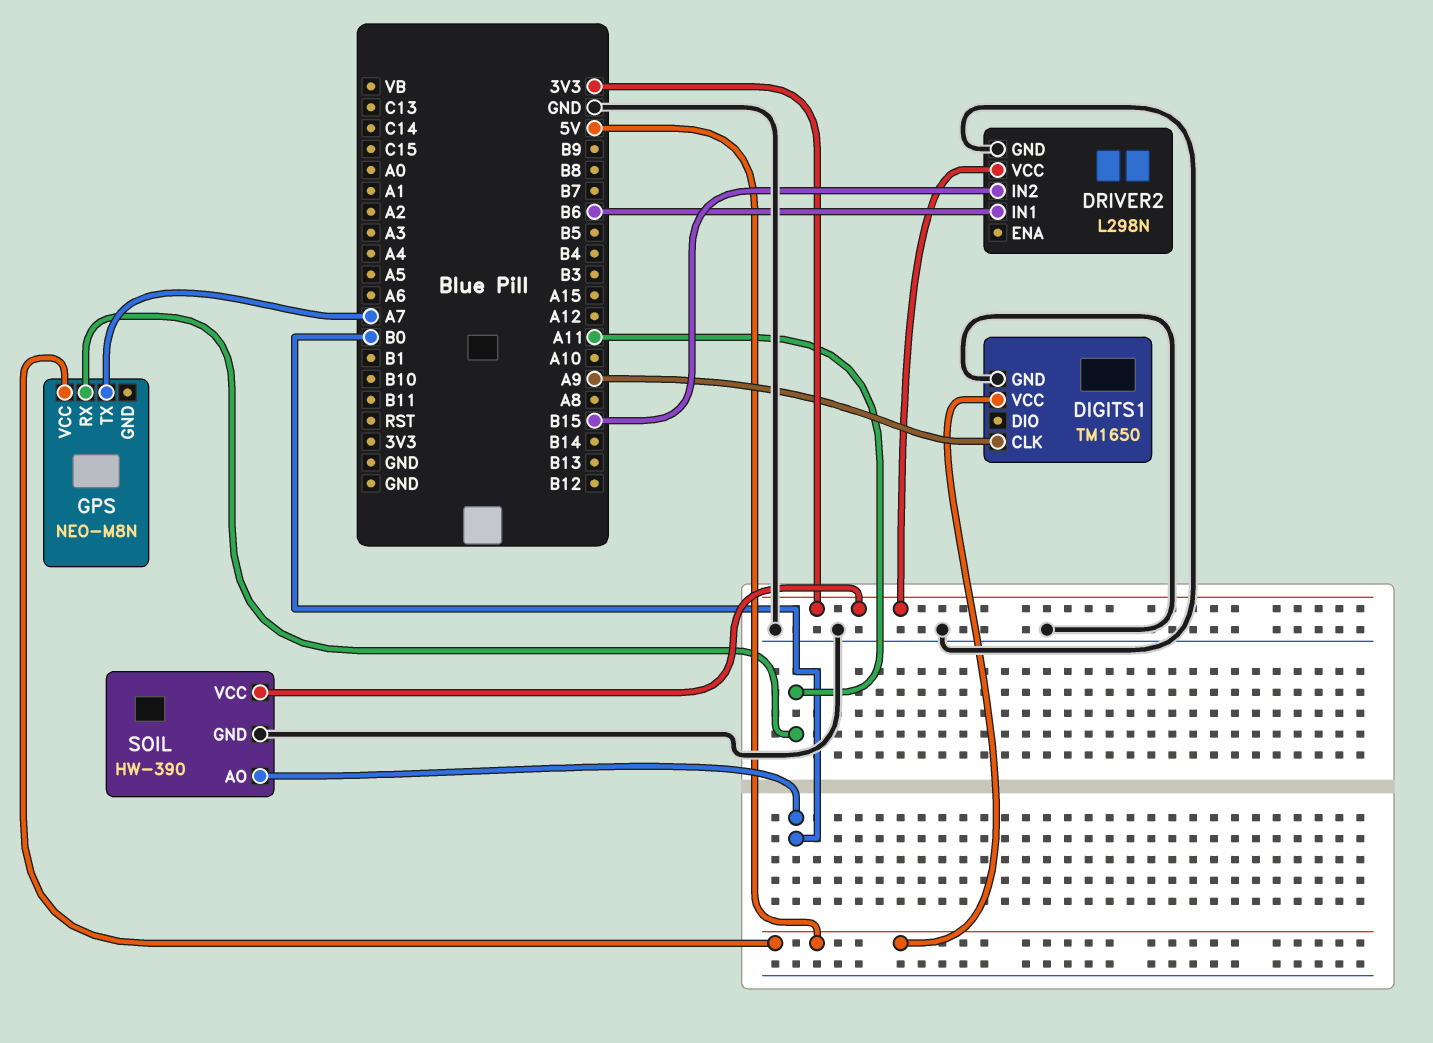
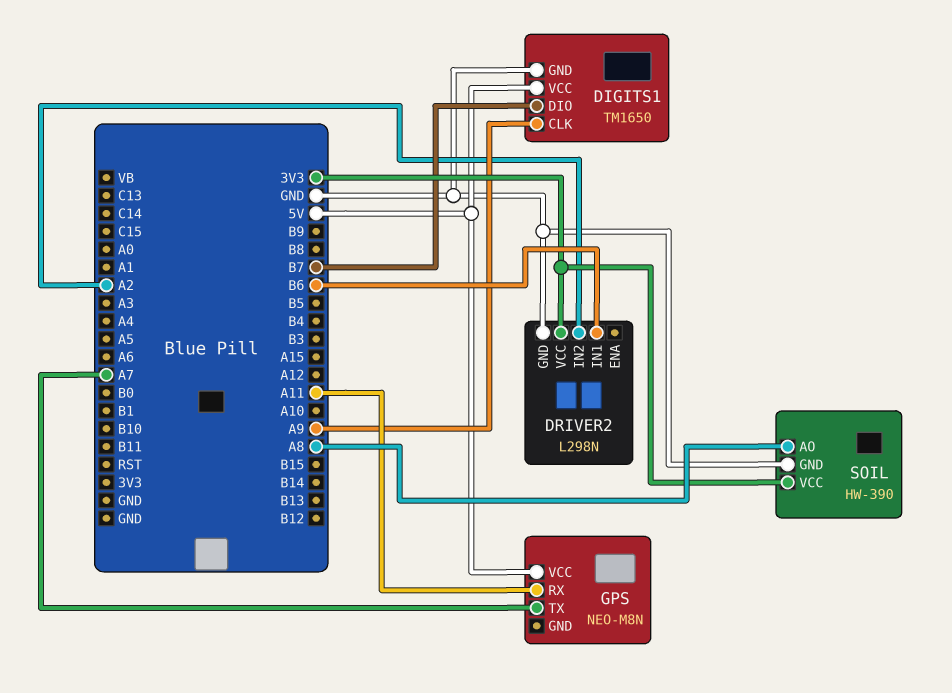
DIGITS1 pin DIO: none -> B7
DRIVER2 pin IN2: B15 -> A2
SOIL pin AO: B0 -> A8

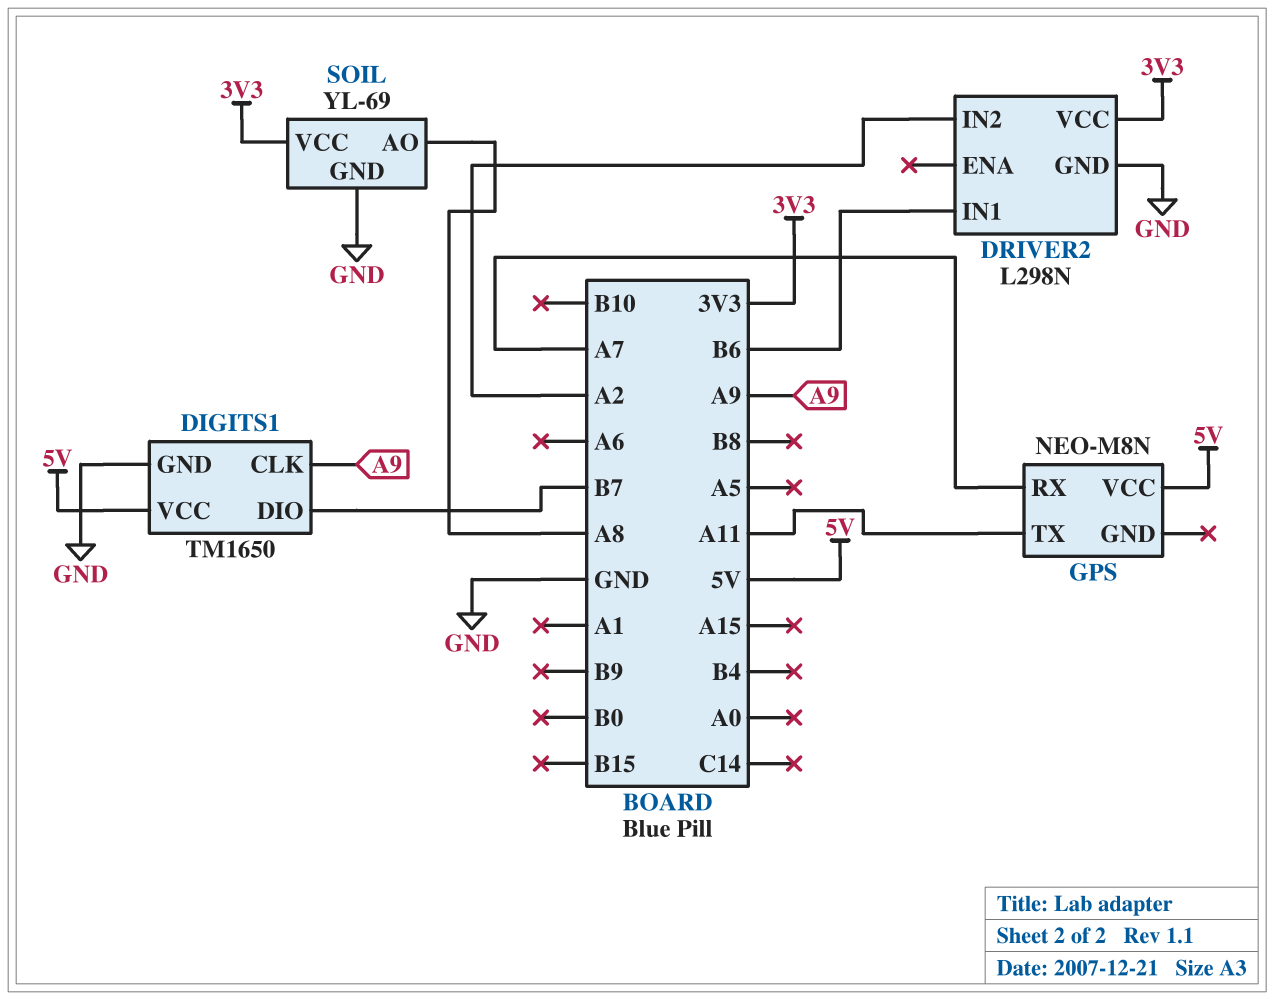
GPS pin RX: A11 -> A7
GPS pin TX: A7 -> A11
SOIL: HW-390 -> YL-69

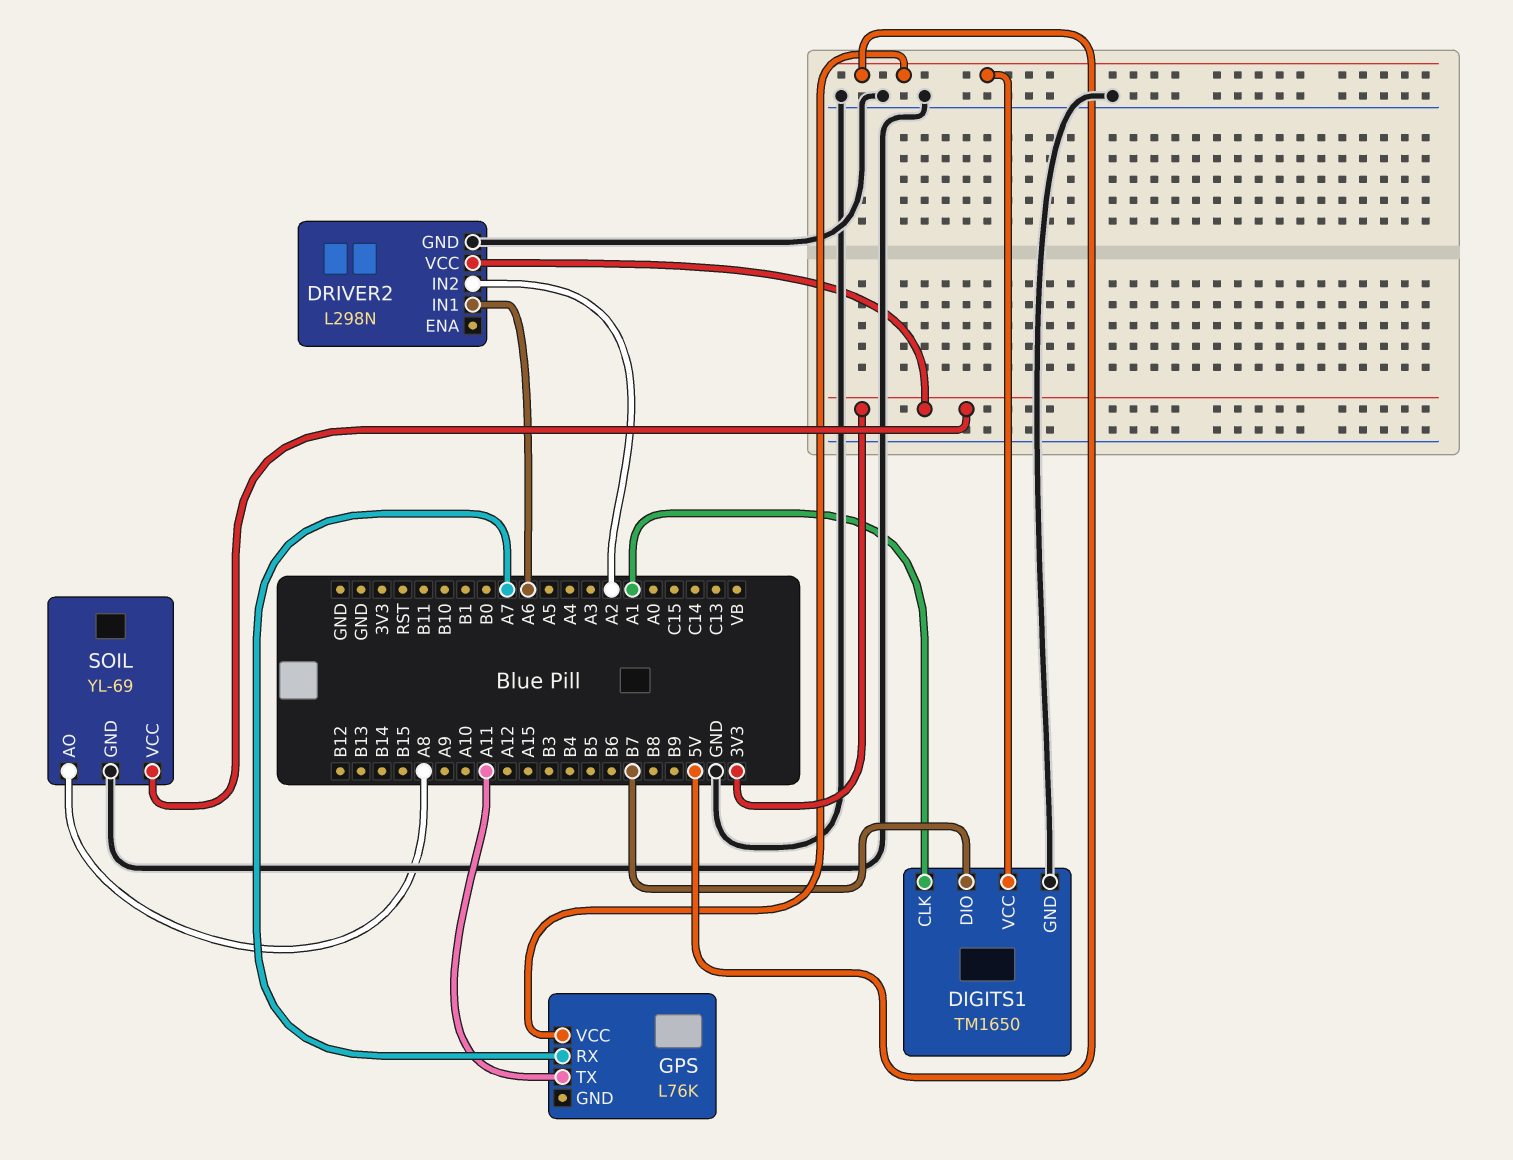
DIGITS1 pin CLK: A9 -> A1
DRIVER2 pin IN1: B6 -> A6
GPS: NEO-M8N -> L76K

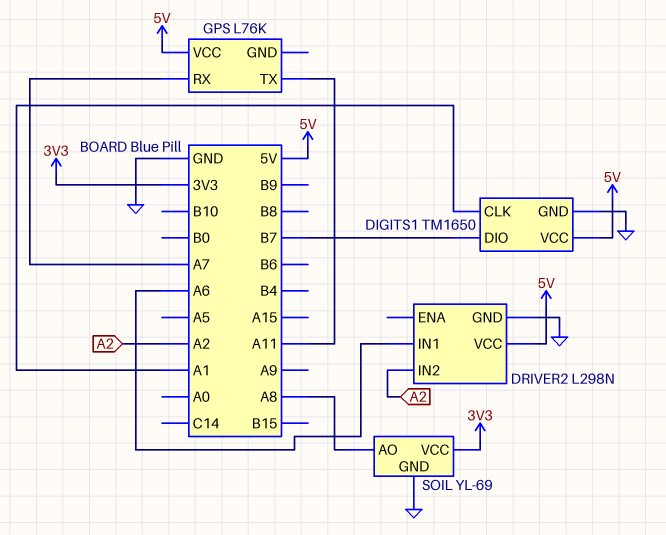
DRIVER2 pin VCC: 3V3 -> 5V

